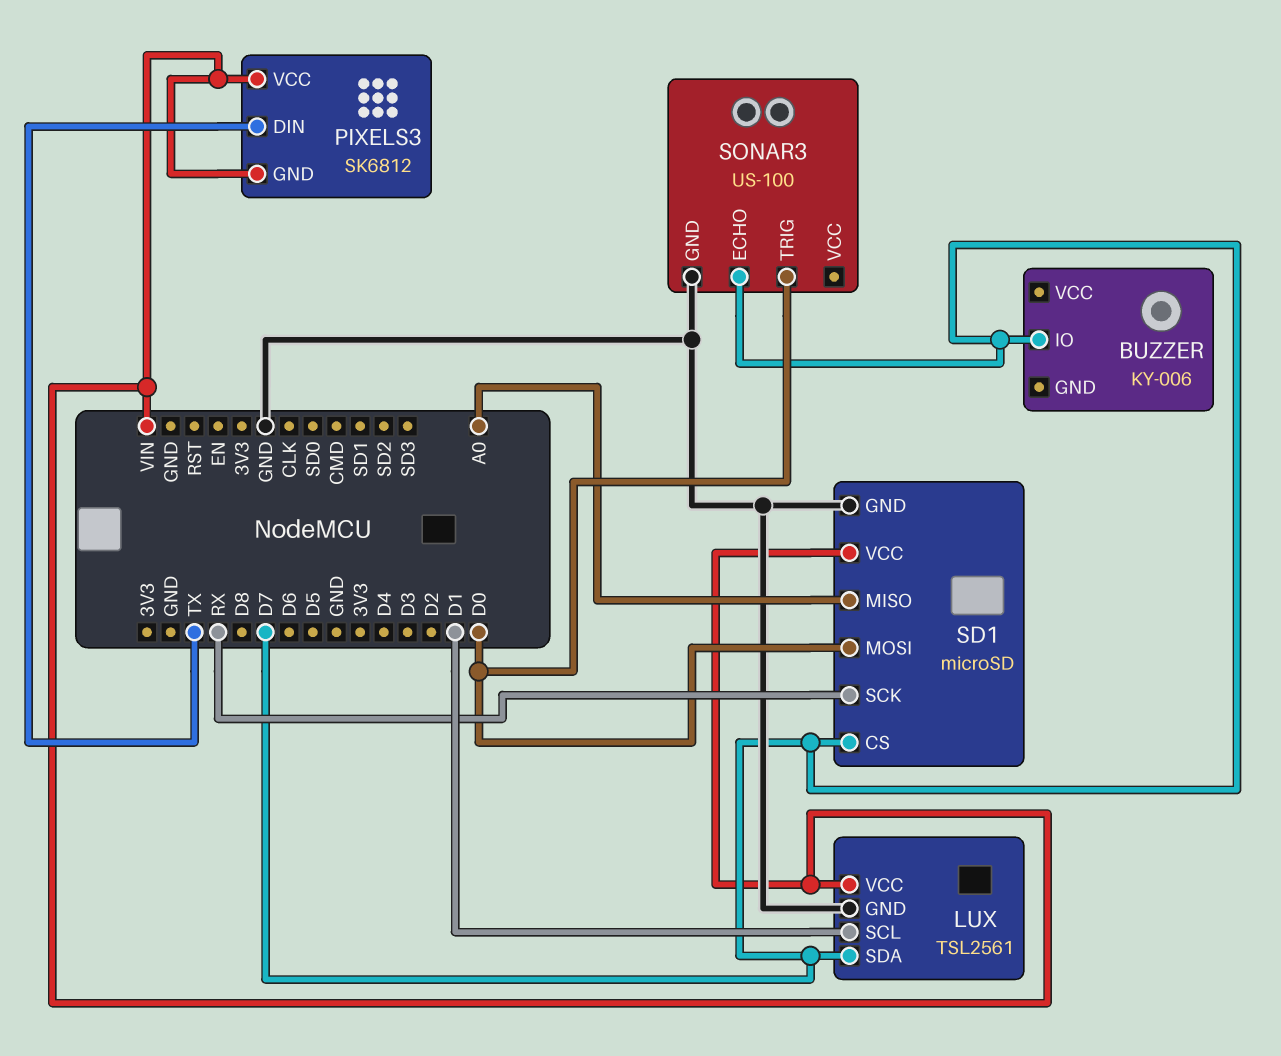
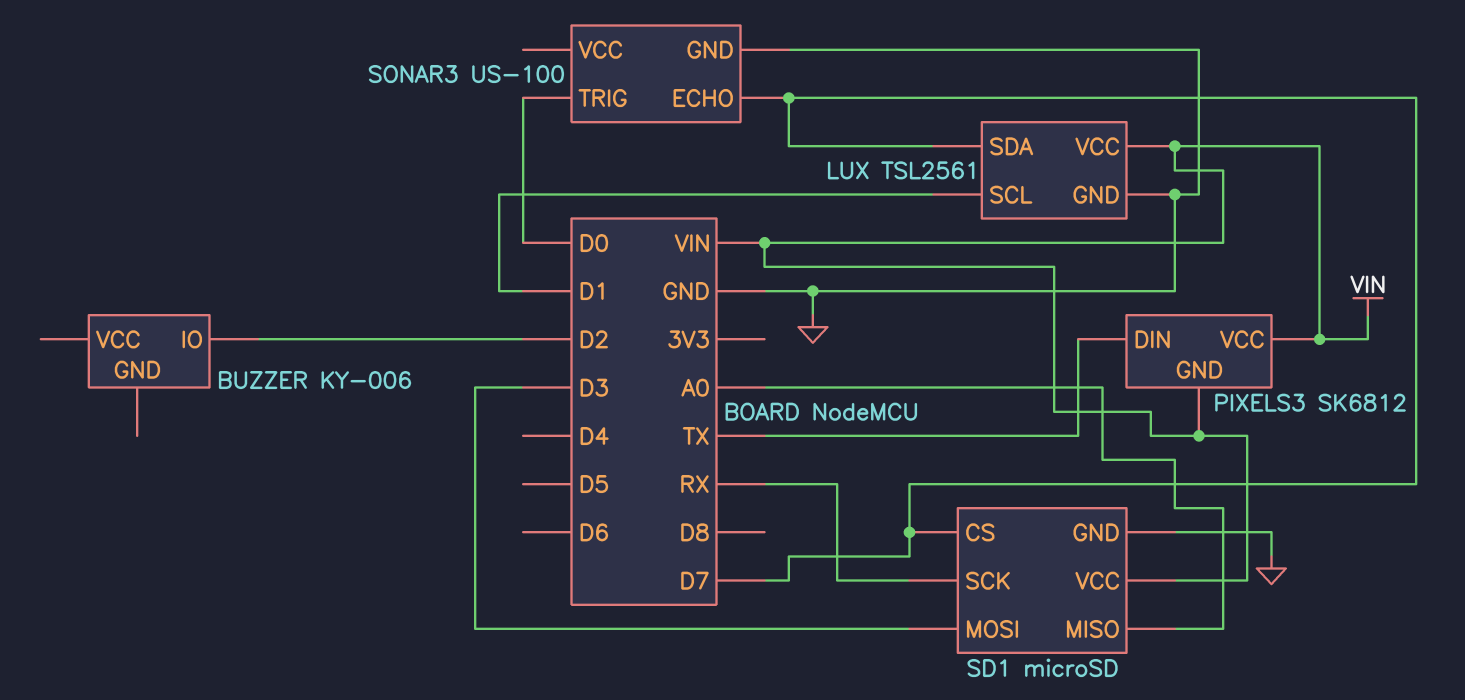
BUZZER pin IO: D7 -> D2
SD1 pin MOSI: D0 -> D3

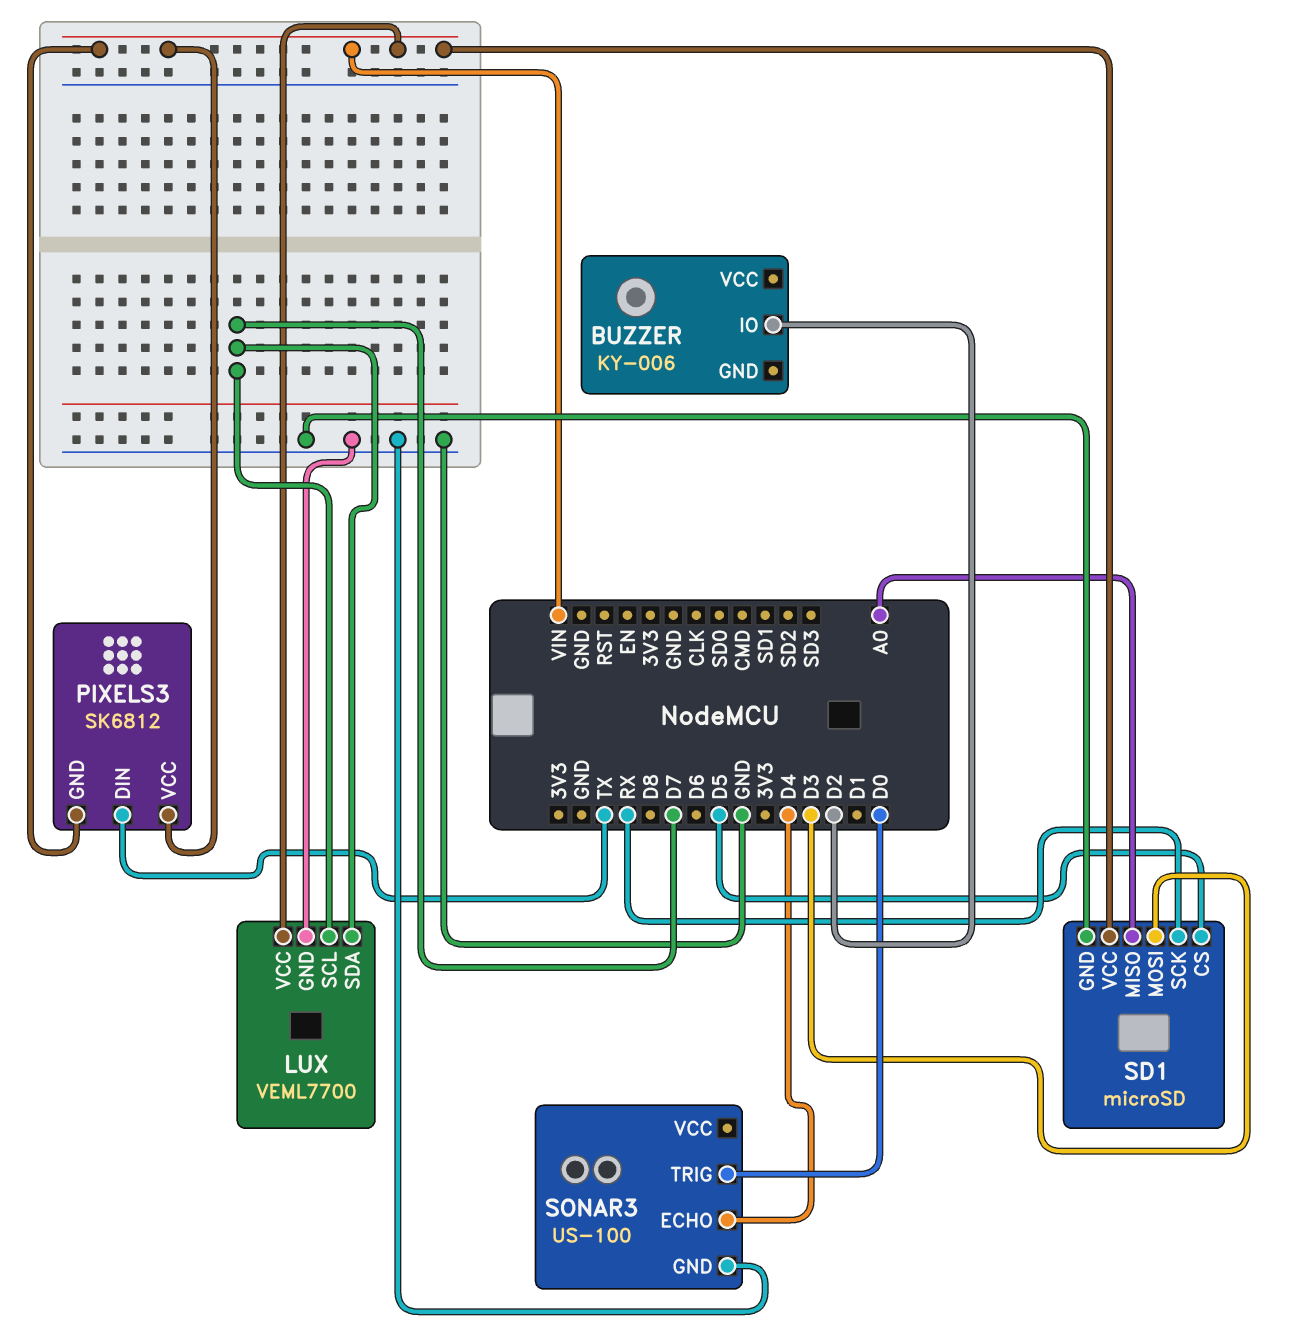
LUX: TSL2561 -> VEML7700
LUX pin SCL: D1 -> D7
SD1 pin CS: D7 -> D5
SONAR3 pin ECHO: D7 -> D4

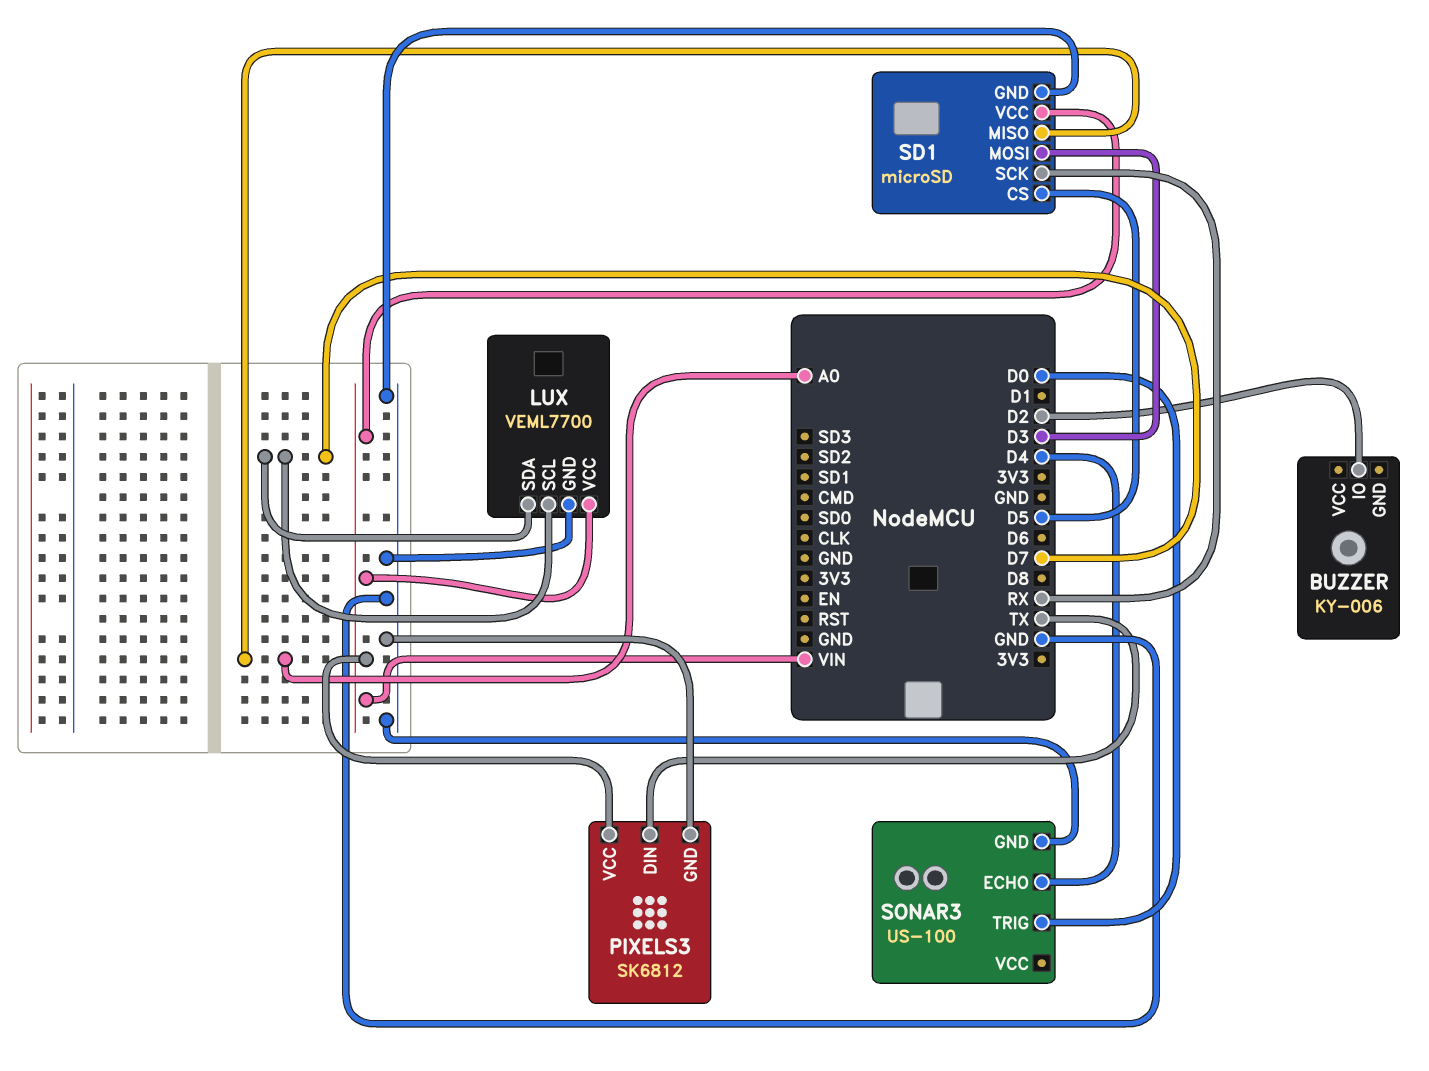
PIXELS3 pin GND: VIN -> GND

